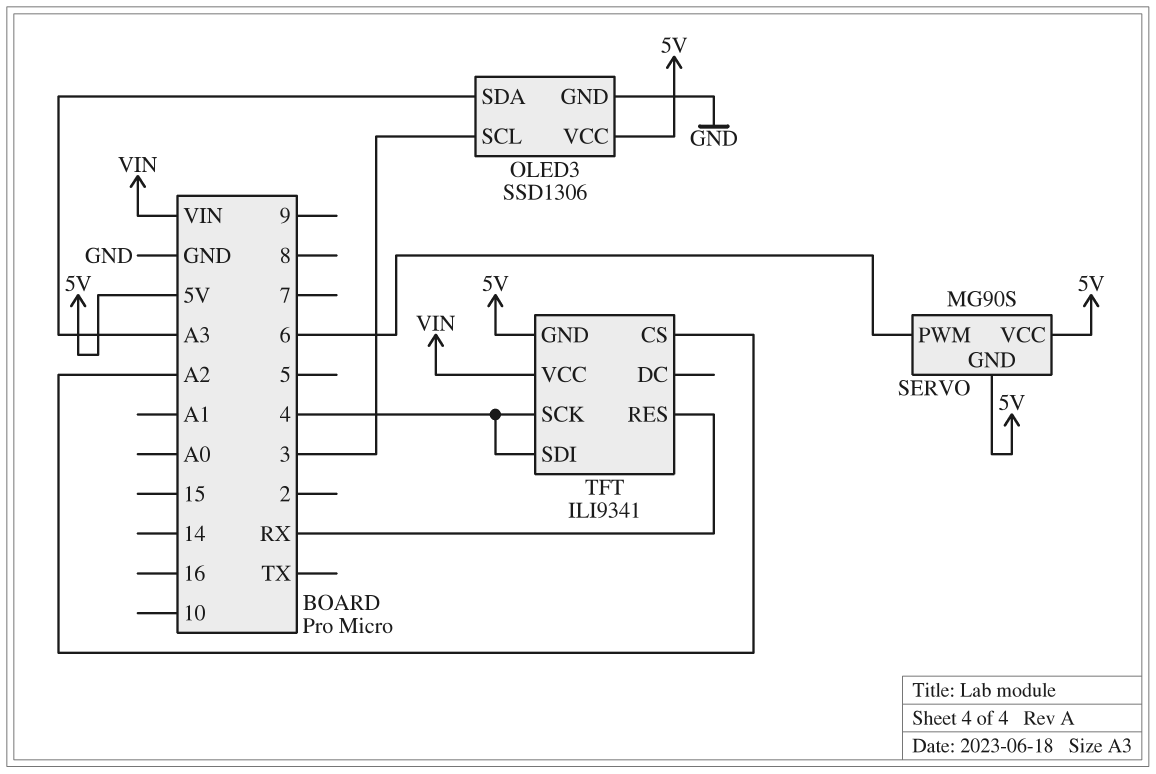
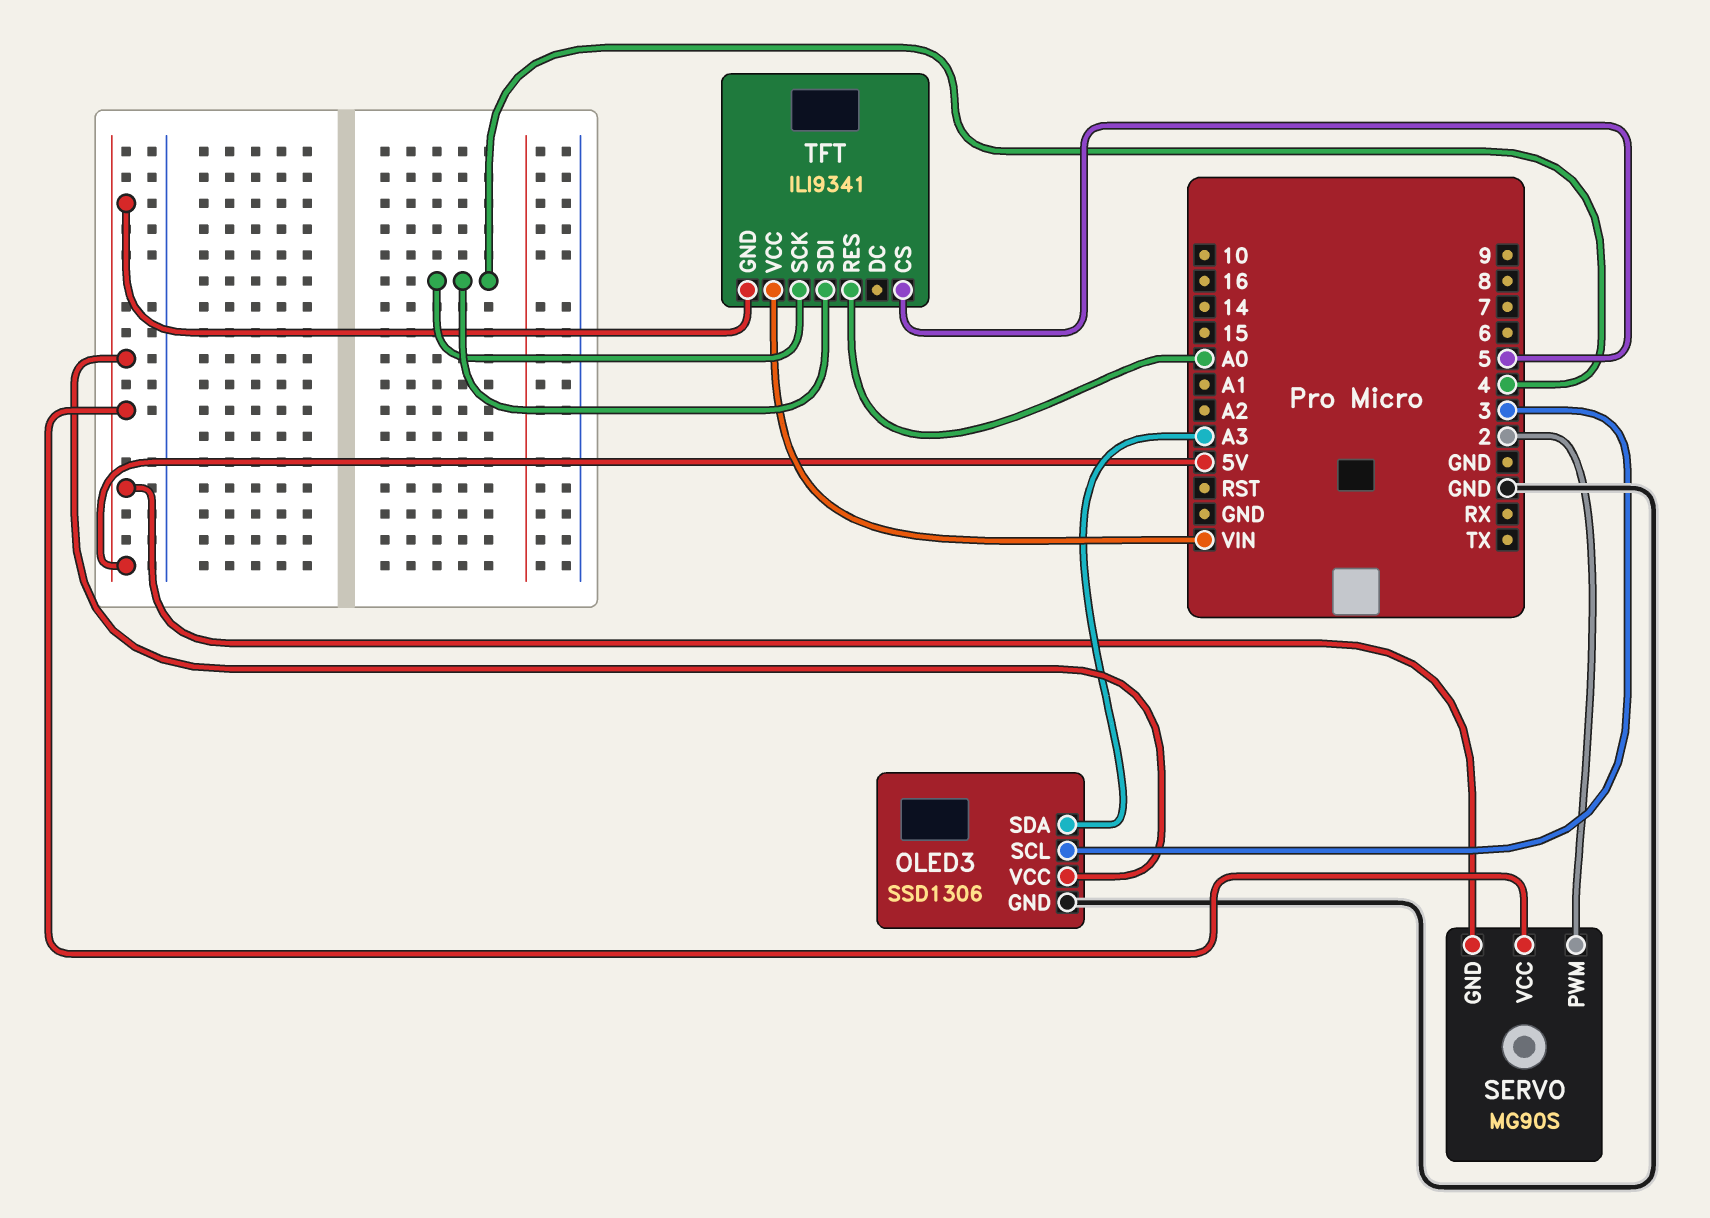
SERVO pin PWM: 6 -> 2
TFT pin CS: A2 -> 5
TFT pin RES: RX -> A0

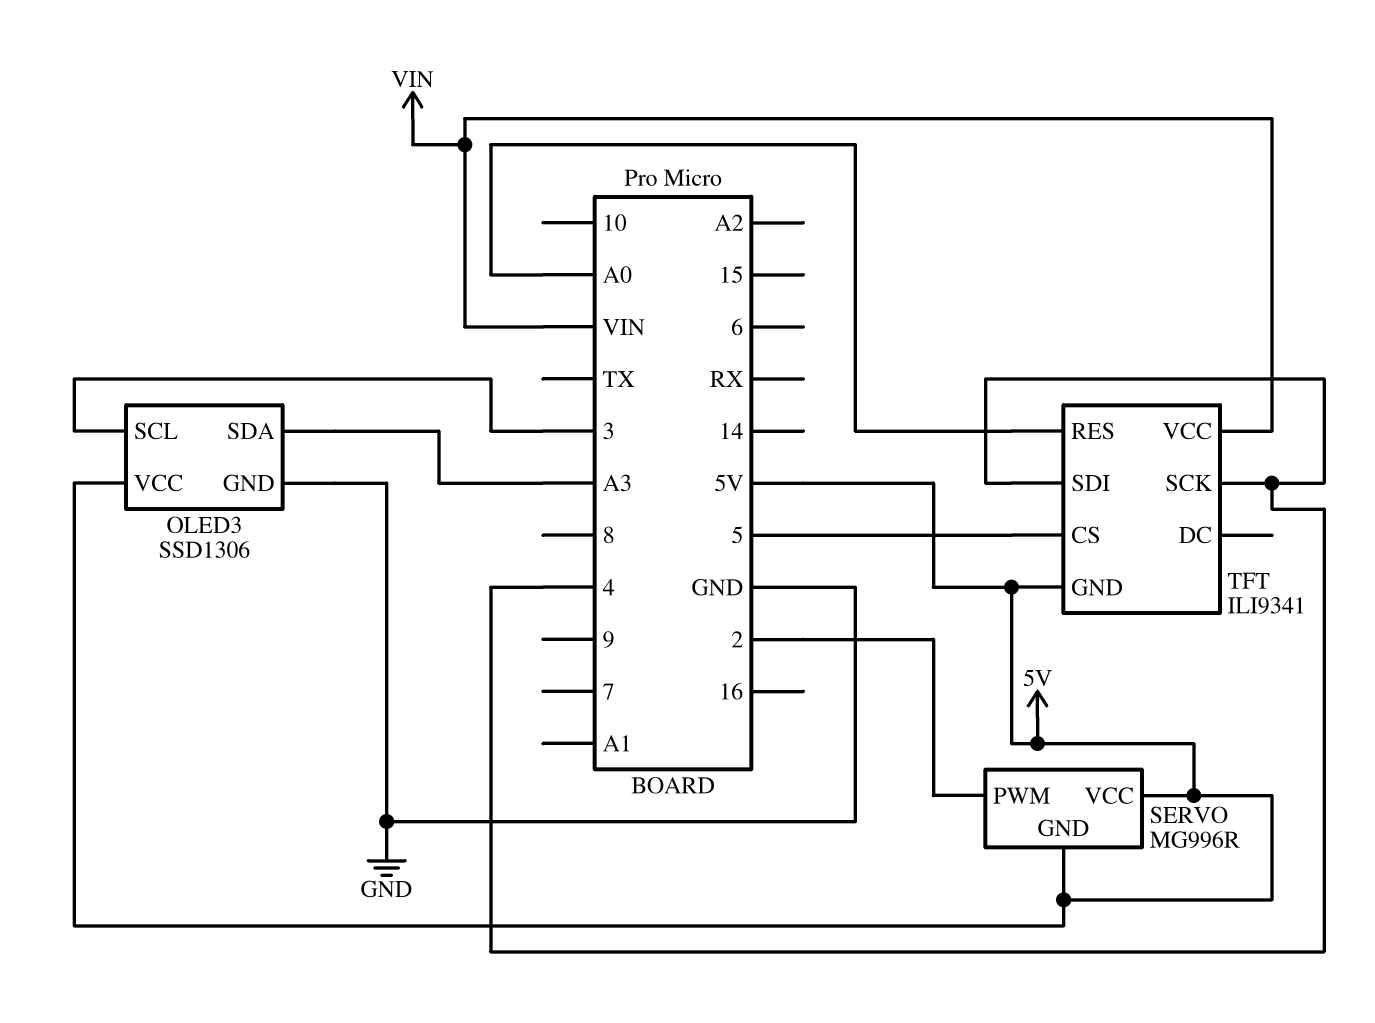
SERVO: MG90S -> MG996R

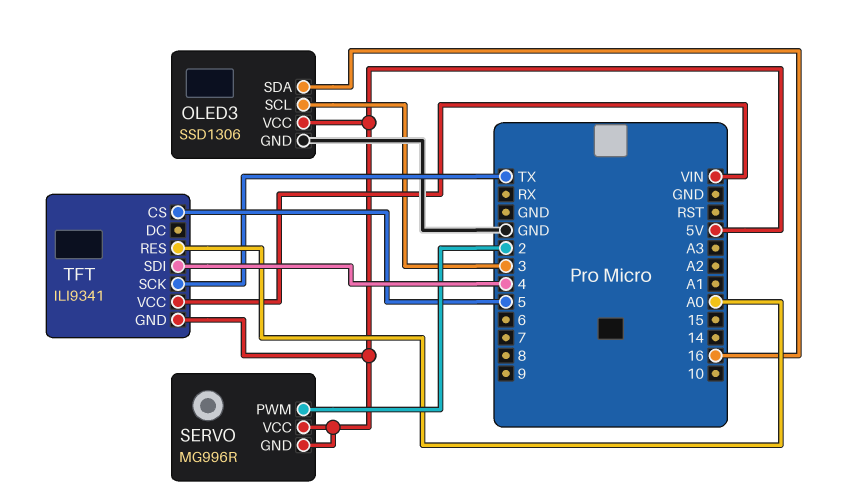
OLED3 pin SDA: A3 -> 16
TFT pin SCK: 4 -> TX

